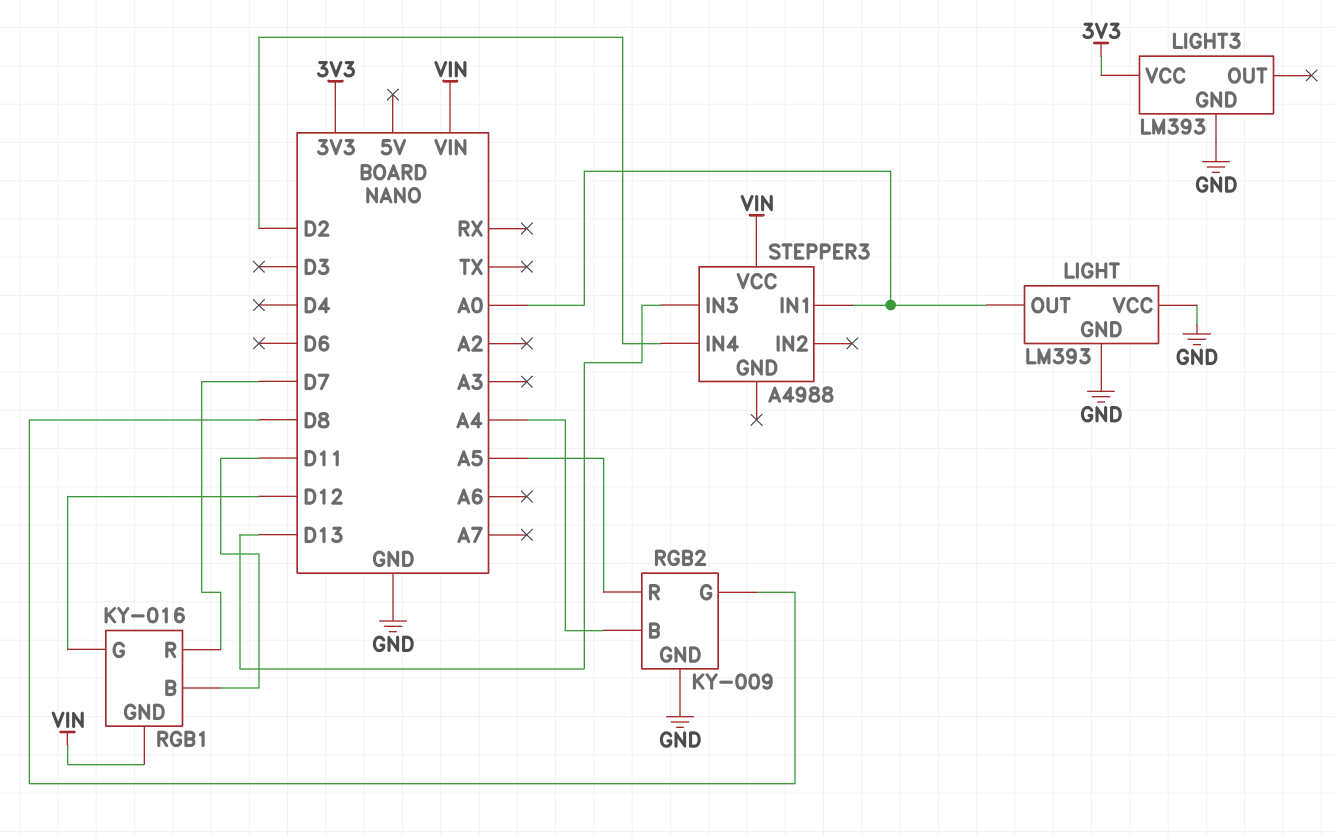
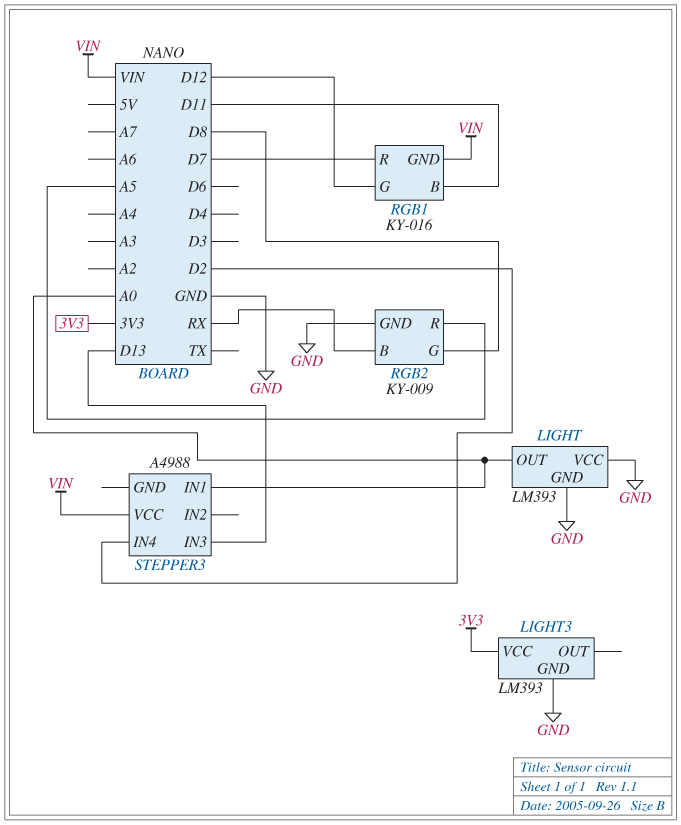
RGB2 pin B: A4 -> RX

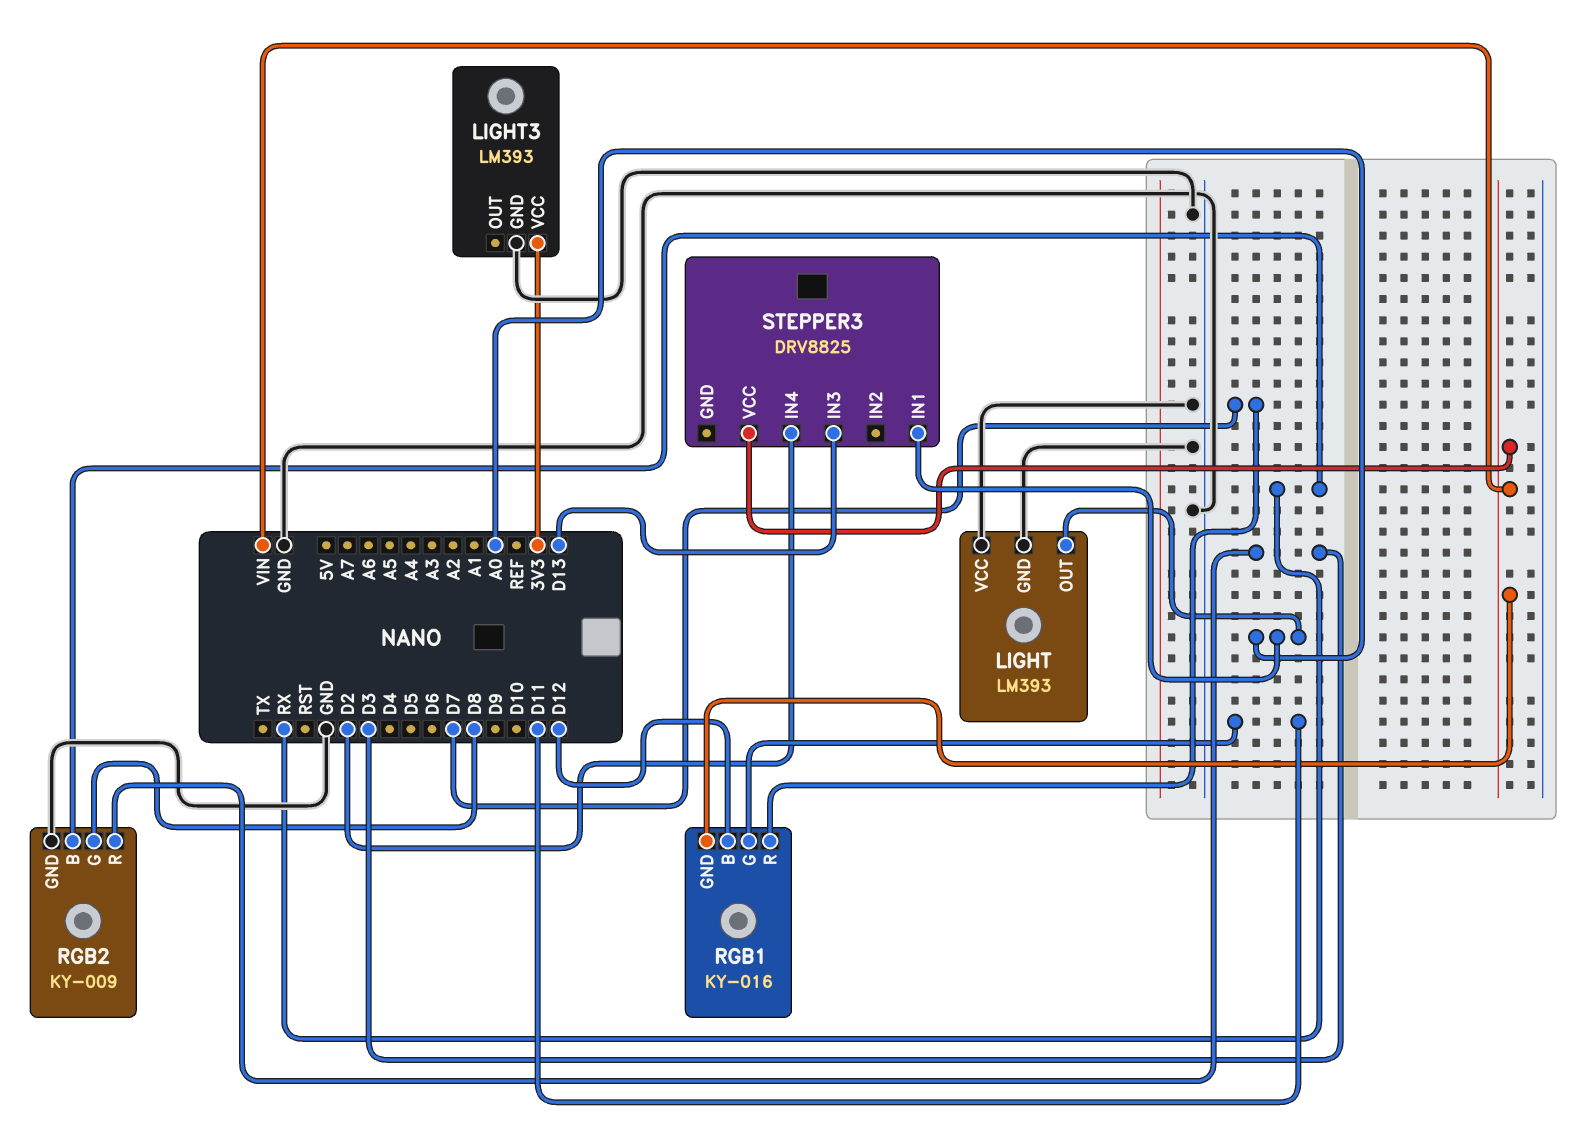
RGB1 pin B: D11 -> D12
RGB1 pin G: D12 -> D11
RGB2 pin R: A5 -> D3
STEPPER3: A4988 -> DRV8825

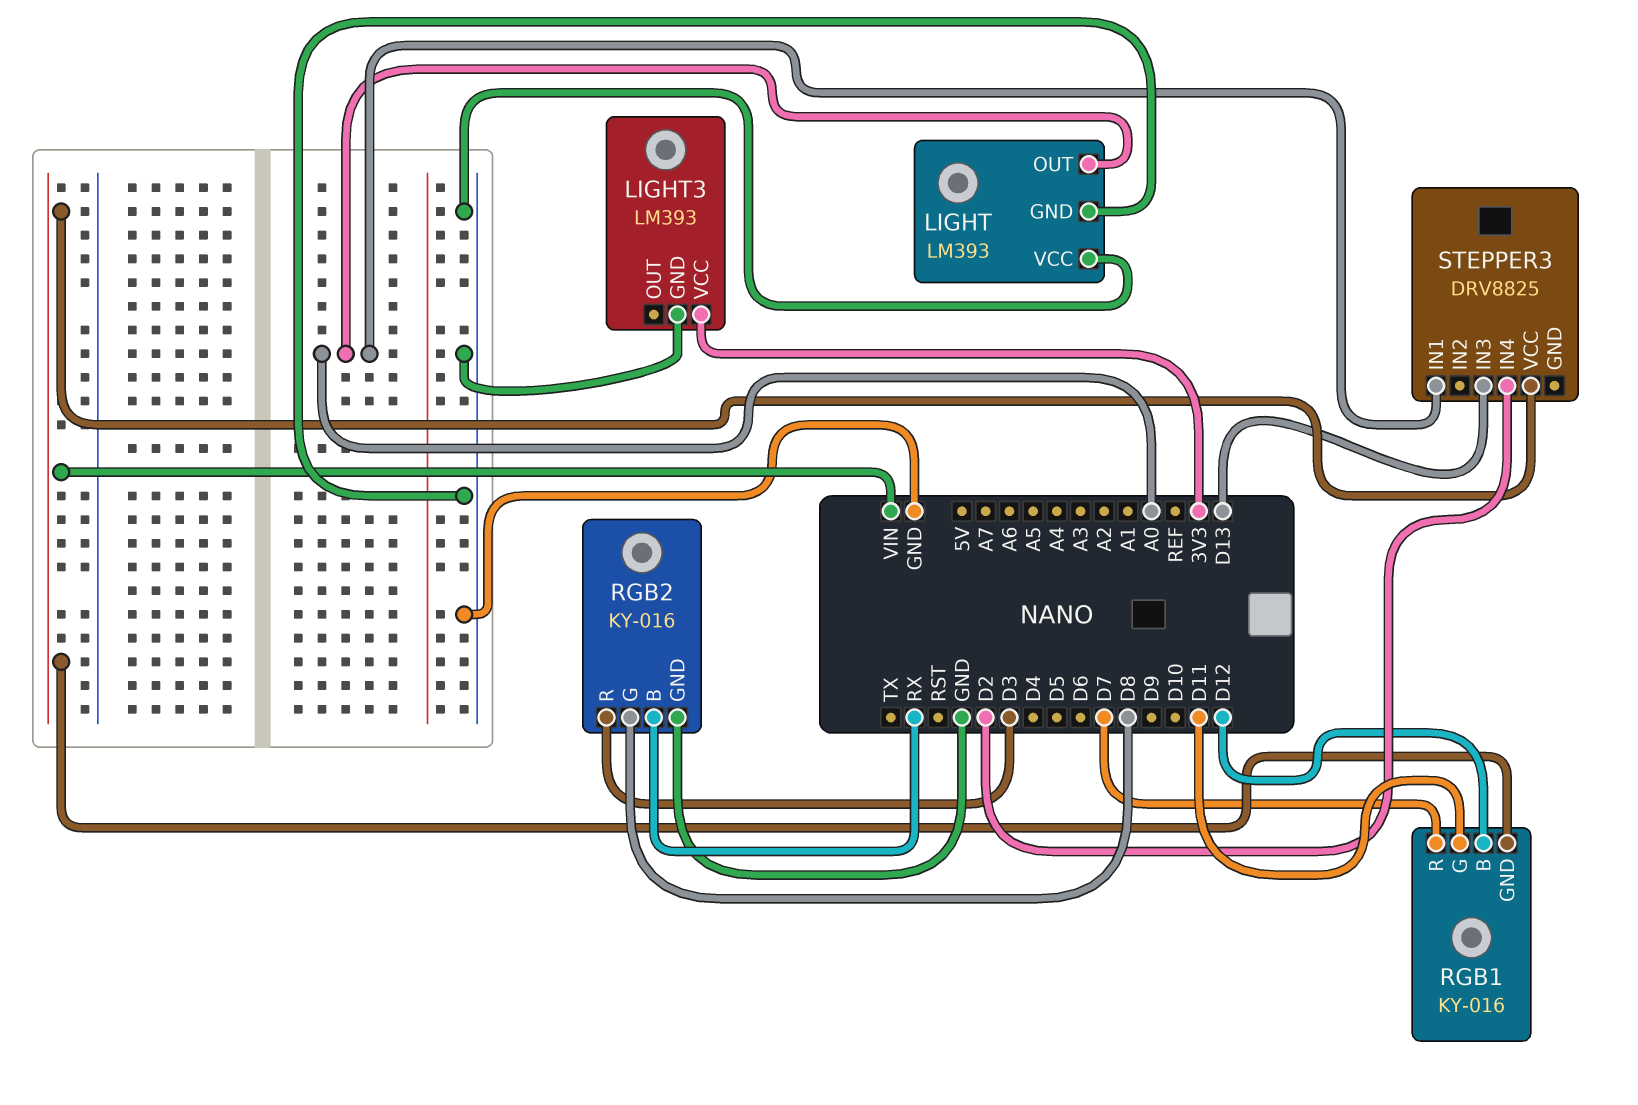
RGB2: KY-009 -> KY-016

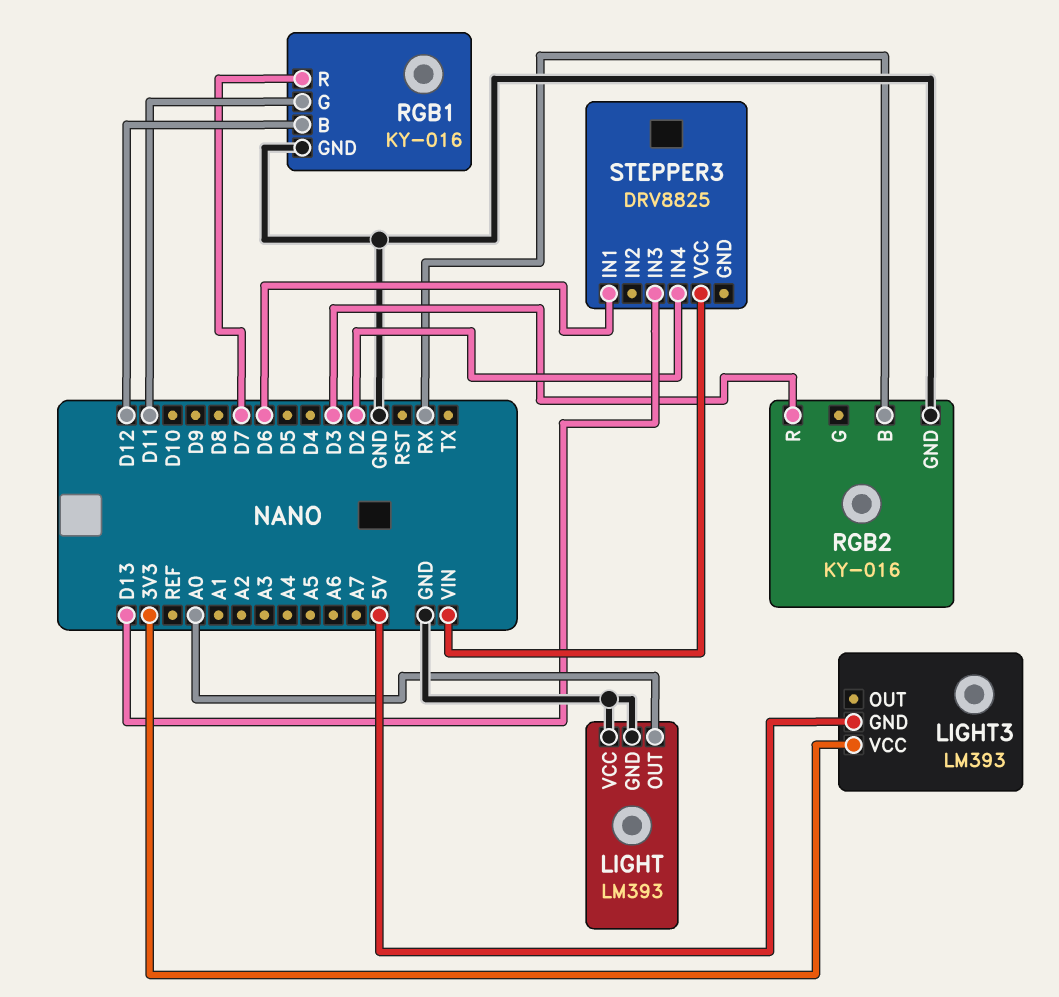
LIGHT3 pin GND: GND -> 5V
RGB1 pin GND: VIN -> GND
RGB2 pin G: D8 -> none
STEPPER3 pin IN1: A0 -> D6

